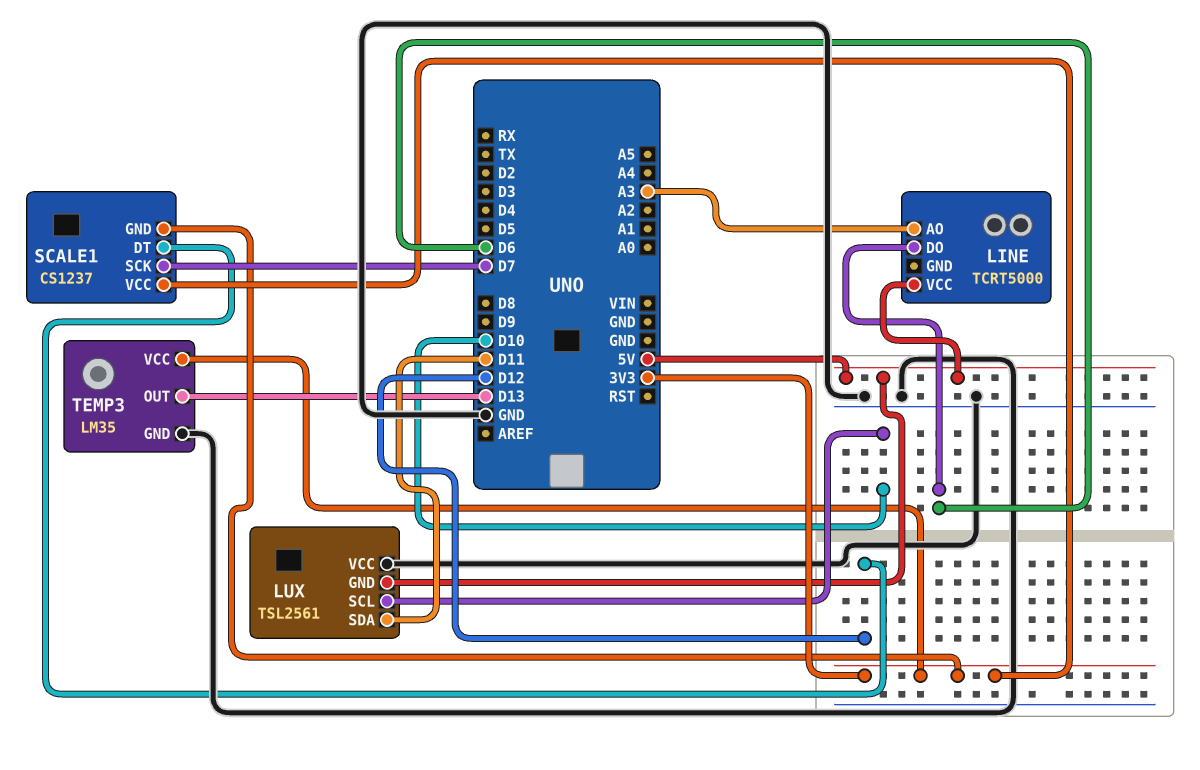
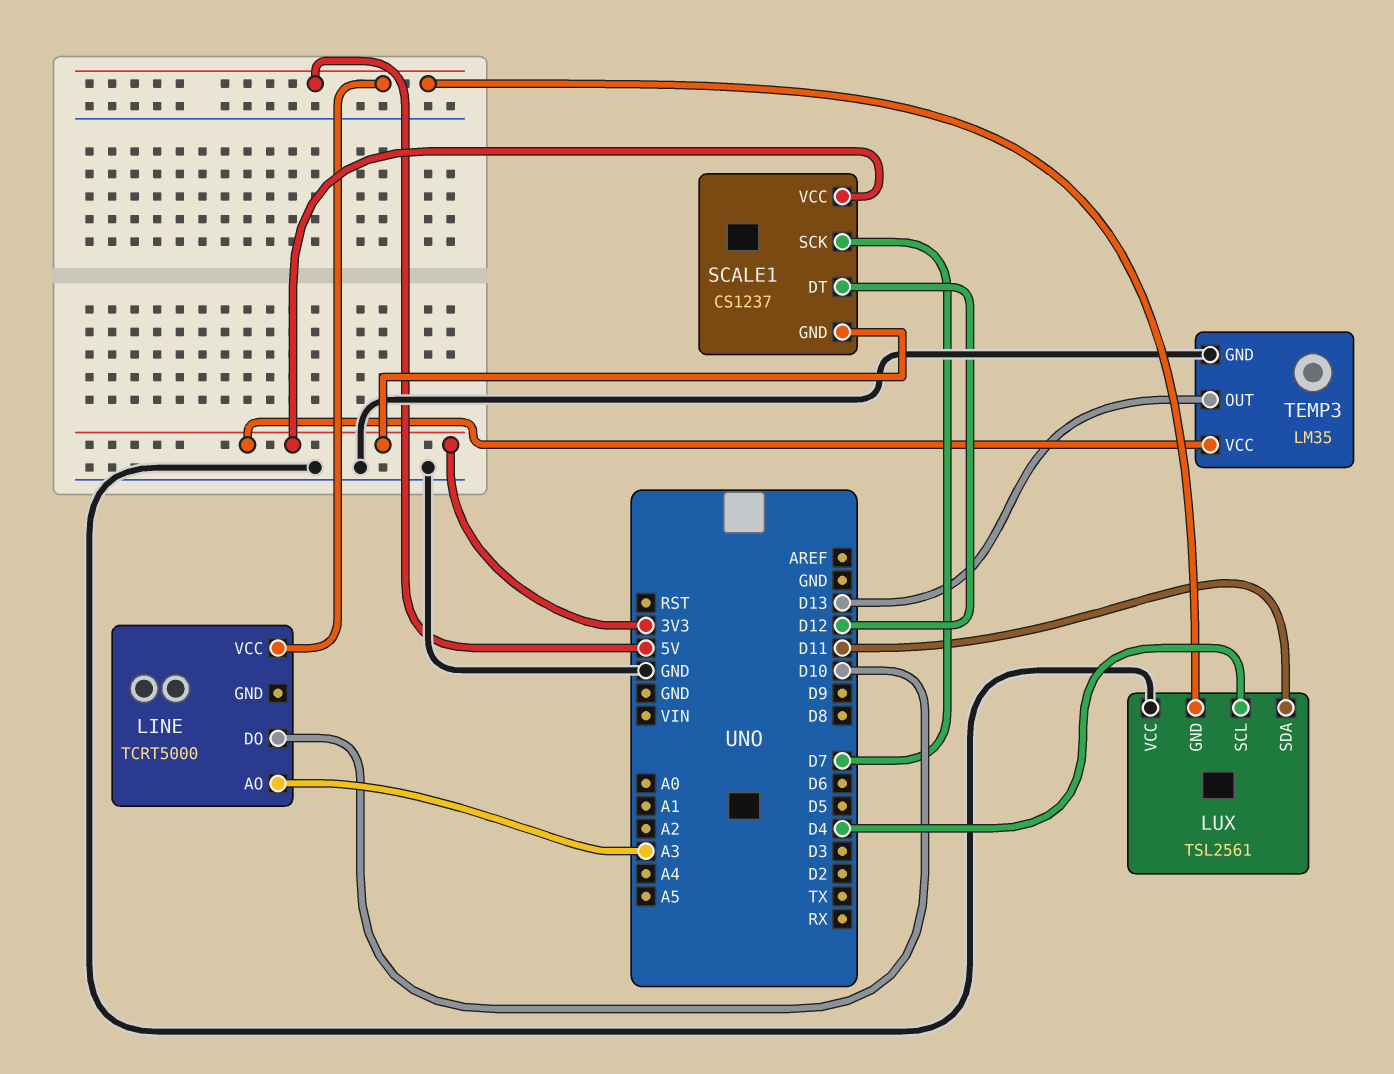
LINE pin DO: D6 -> D10
LUX pin SCL: D10 -> D4

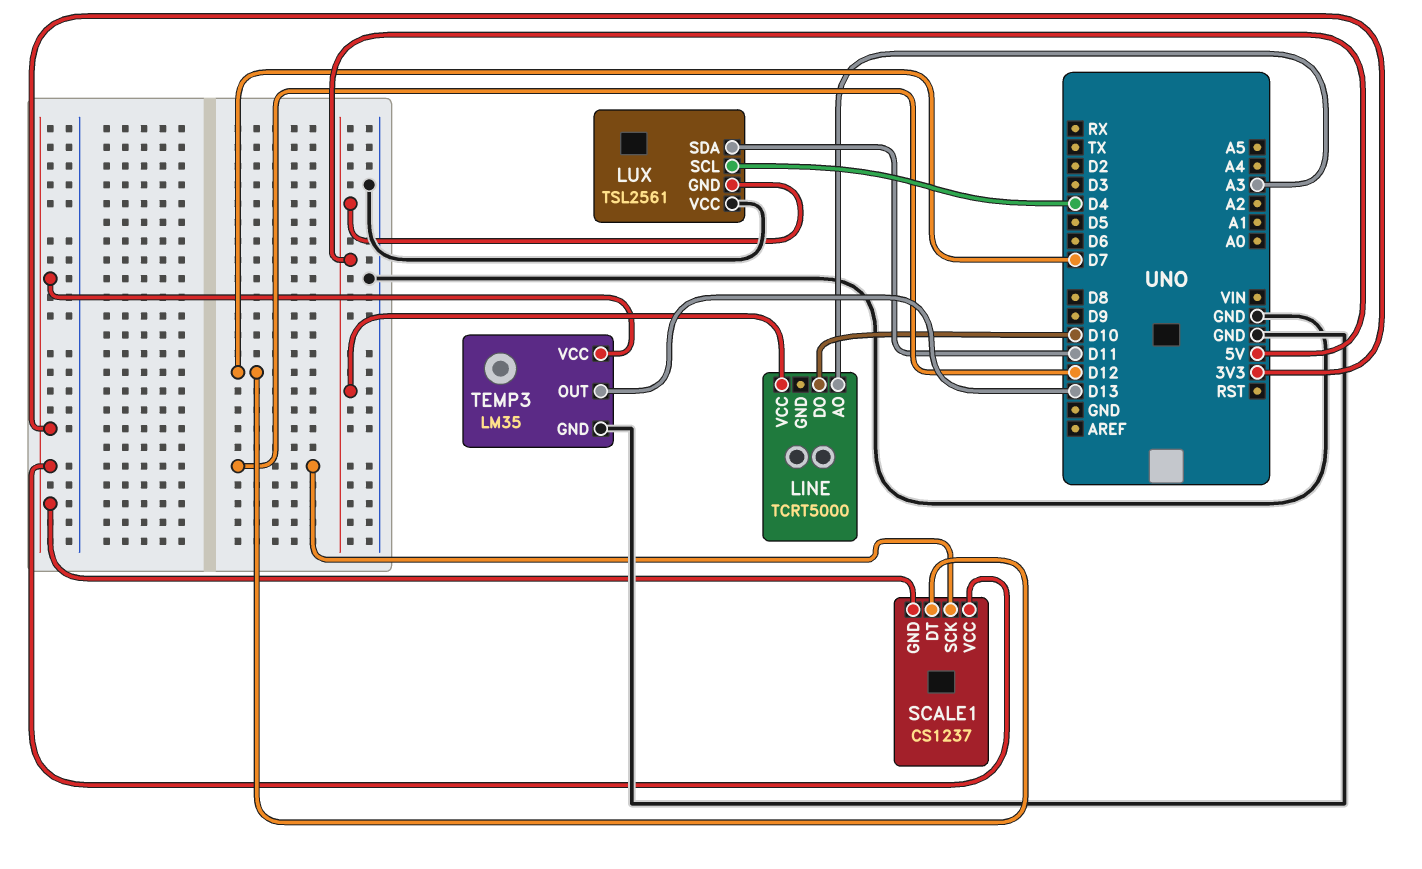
SCALE1 pin DT: D12 -> D7
SCALE1 pin SCK: D7 -> D12

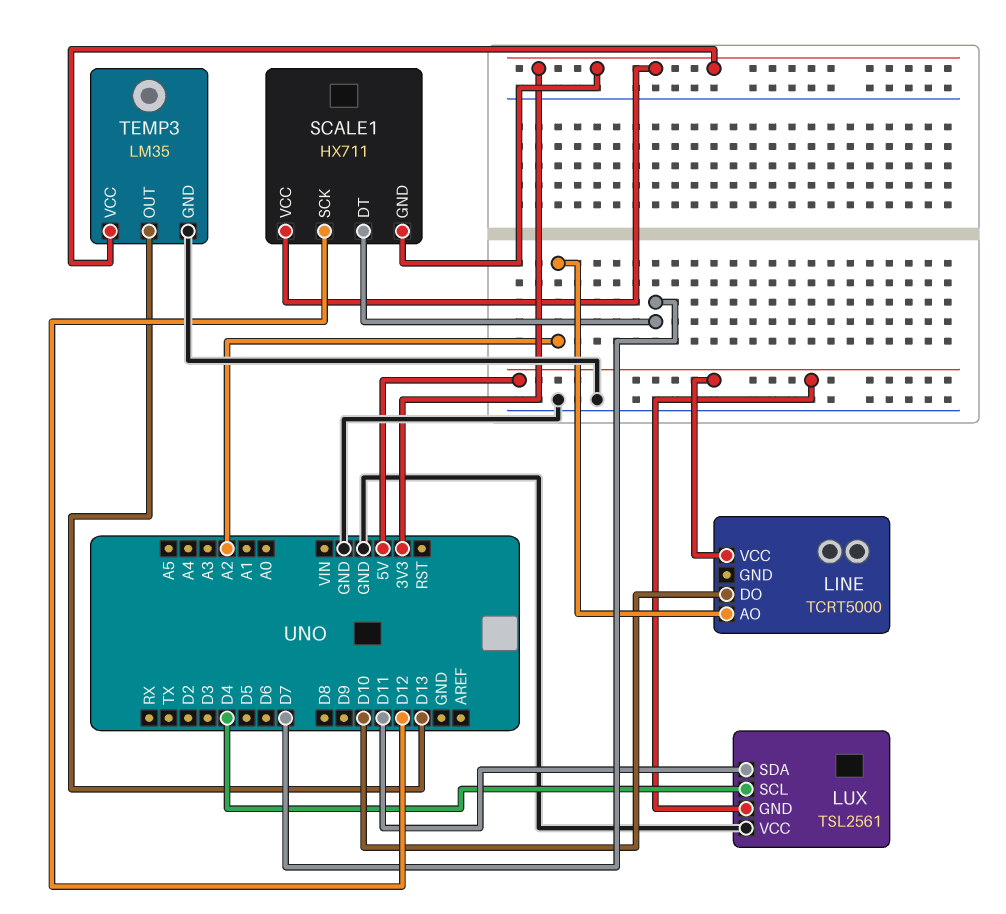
LINE pin AO: A3 -> A2
SCALE1: CS1237 -> HX711

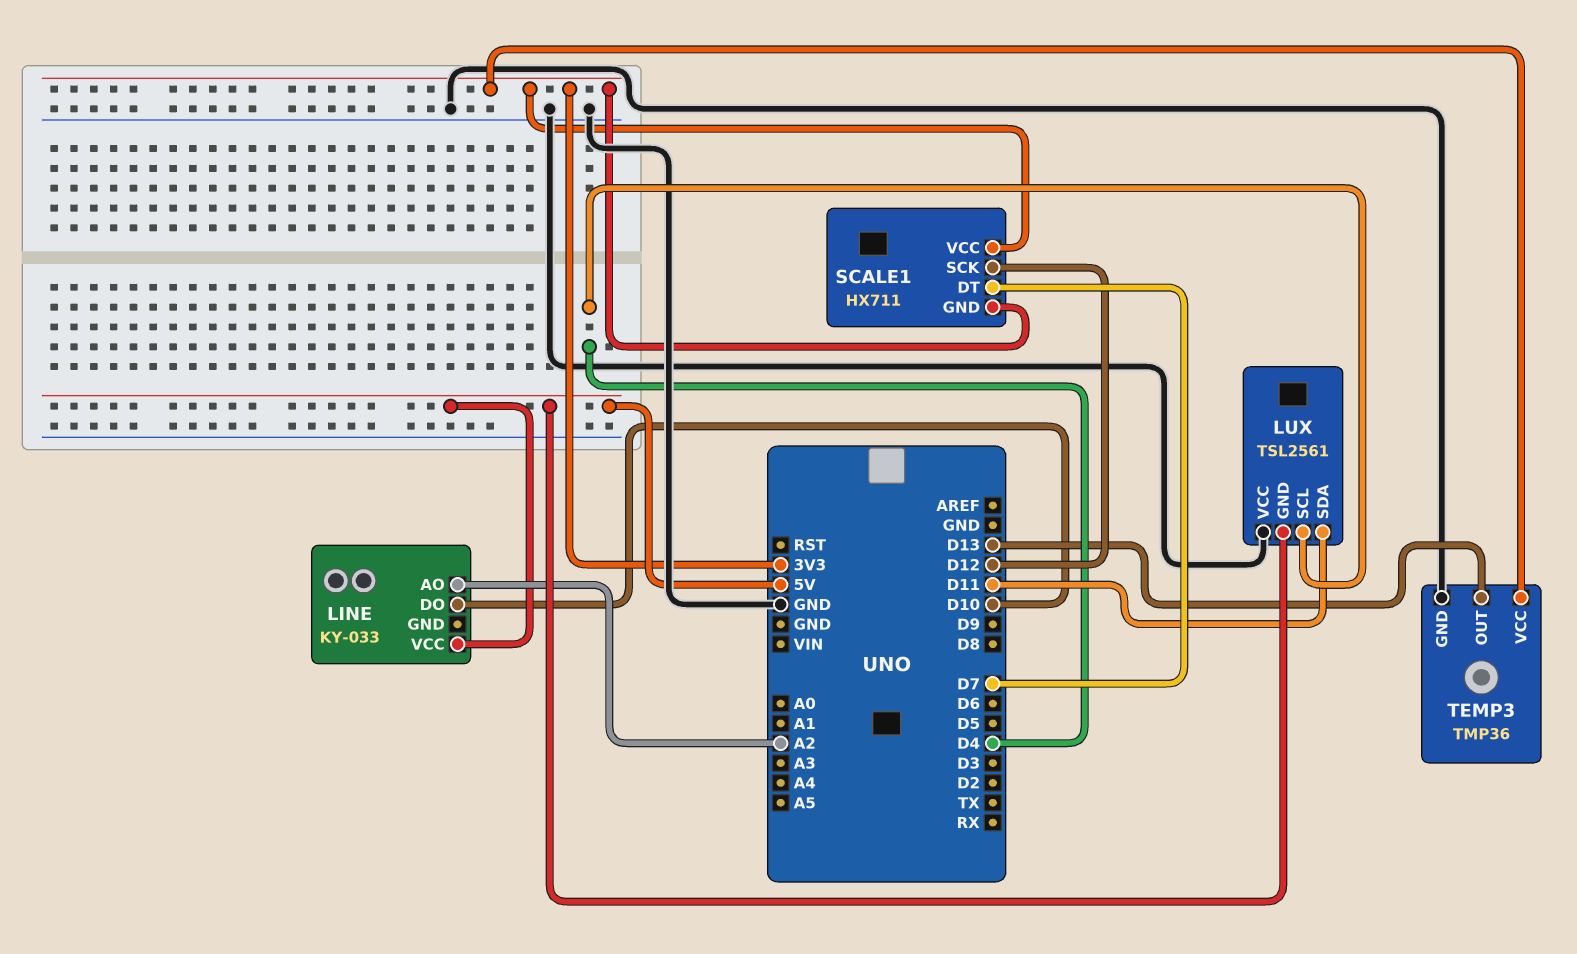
LINE: TCRT5000 -> KY-033
TEMP3: LM35 -> TMP36

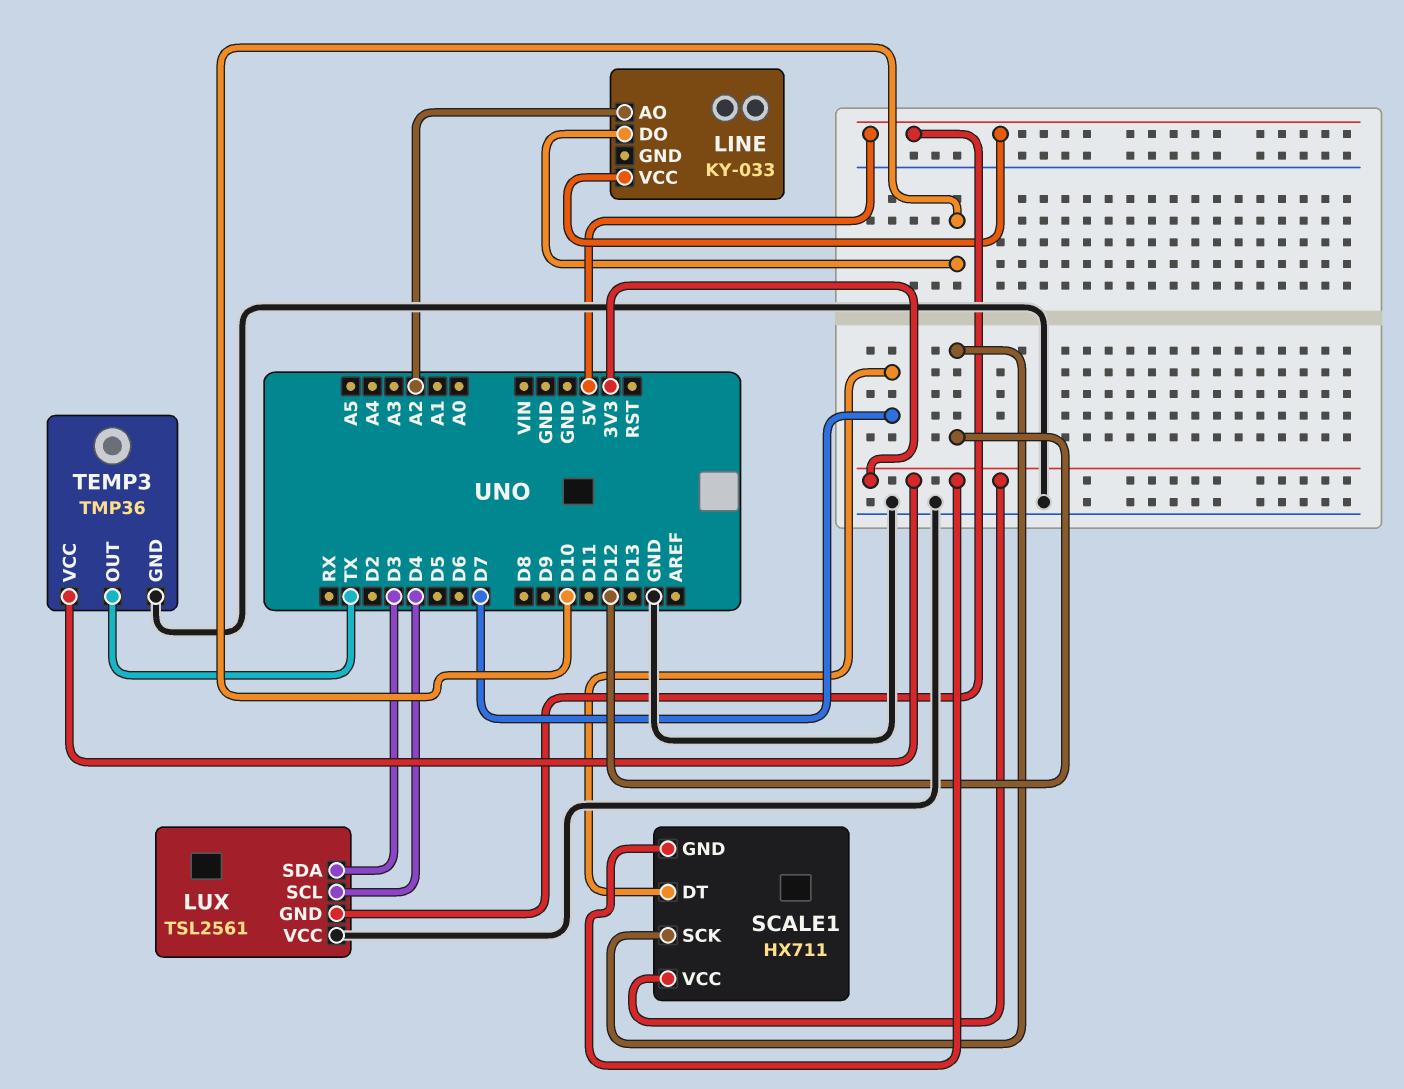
LUX pin SDA: D11 -> D3
TEMP3 pin OUT: D13 -> TX

